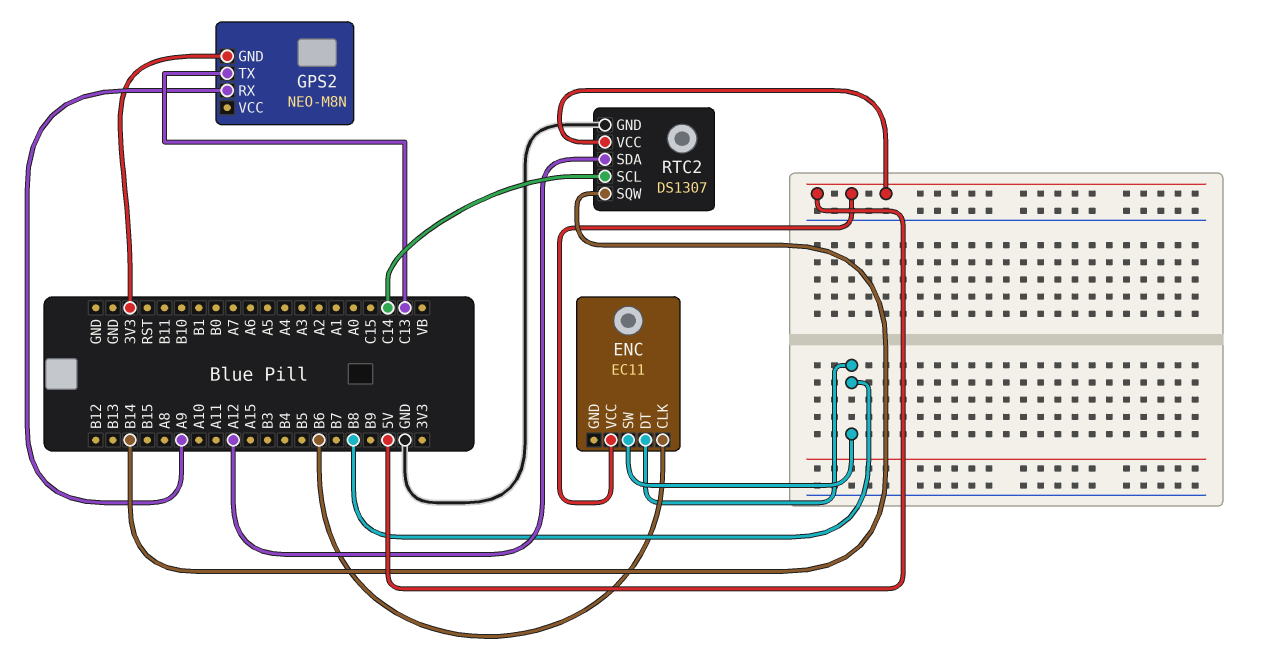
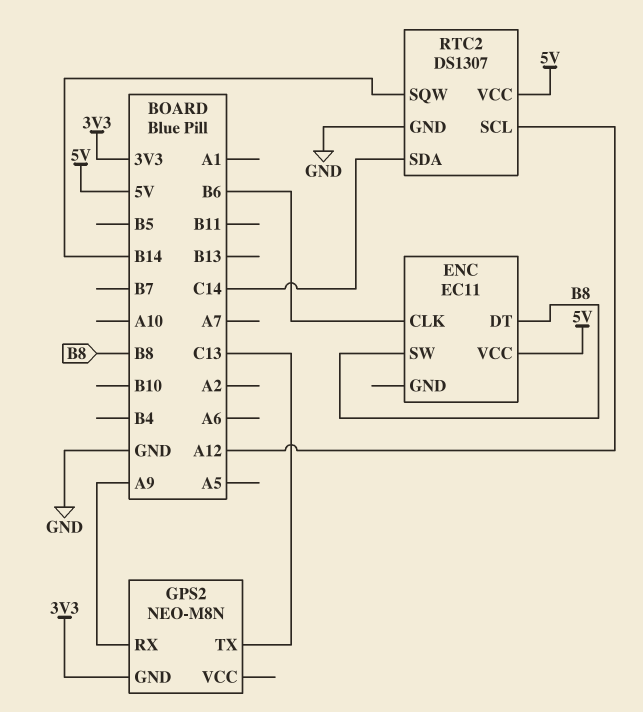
RTC2 pin SCL: C14 -> A12
RTC2 pin SDA: A12 -> C14

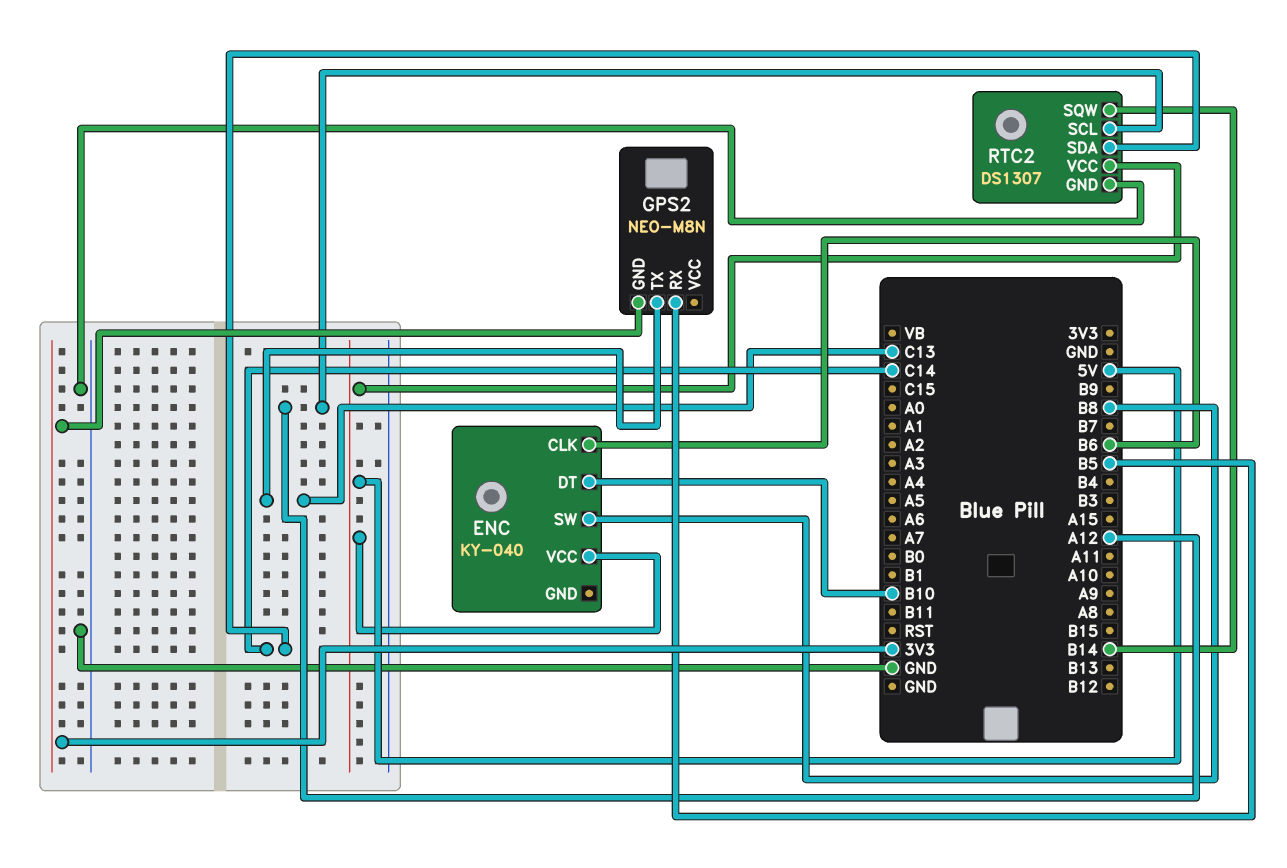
ENC: EC11 -> KY-040
ENC pin DT: B8 -> B10
GPS2 pin RX: A9 -> B5

